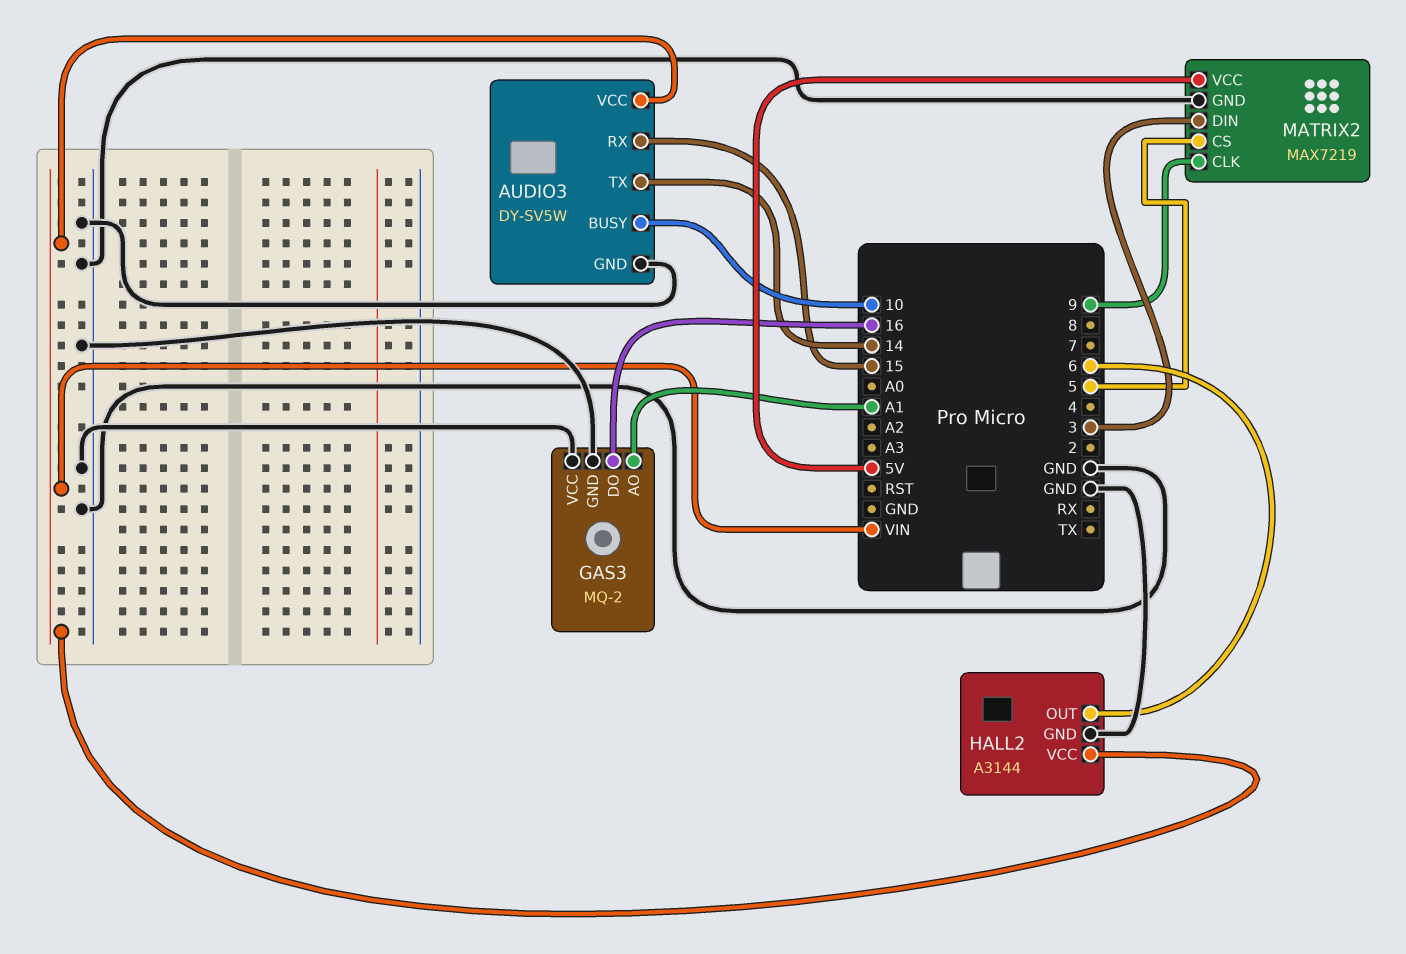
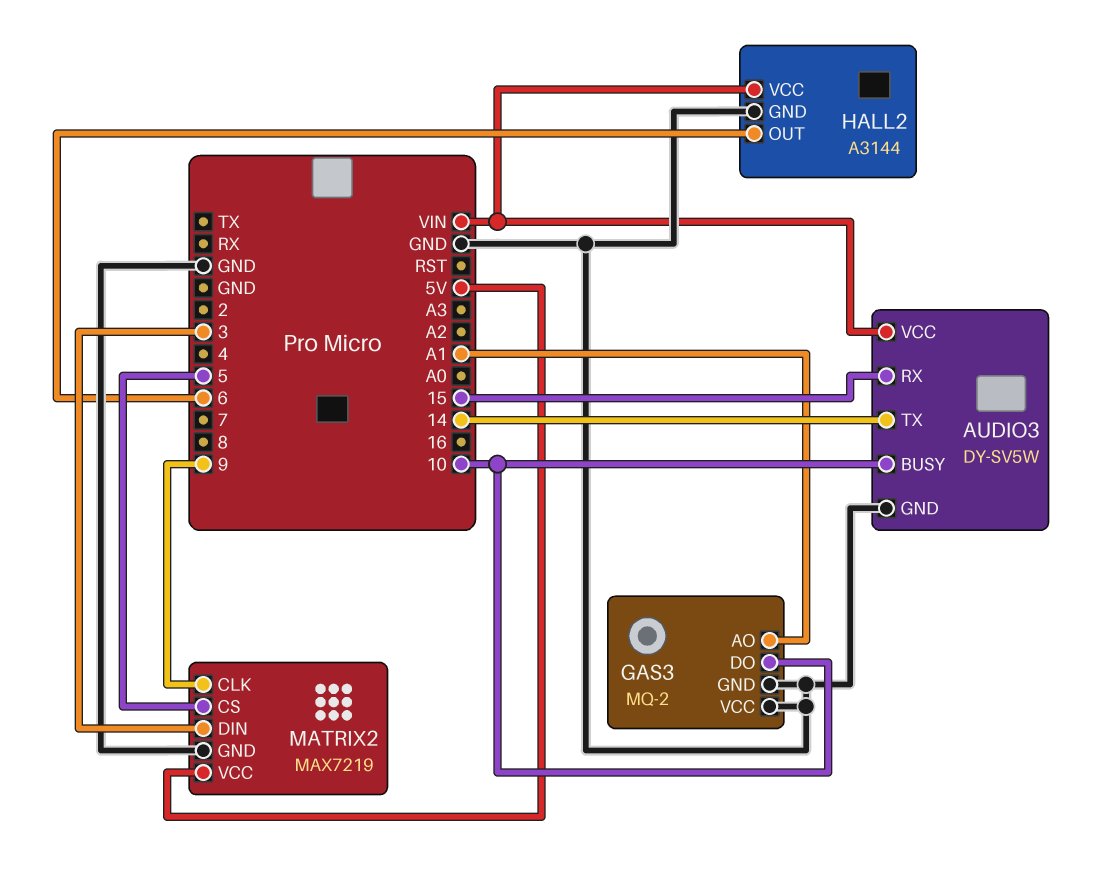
GAS3 pin DO: 16 -> 10

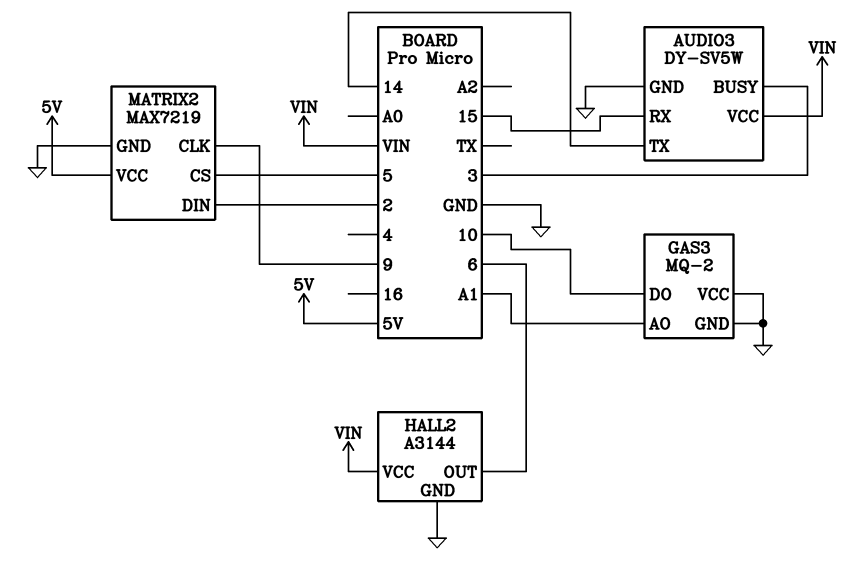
AUDIO3 pin BUSY: 10 -> 3
MATRIX2 pin DIN: 3 -> 2

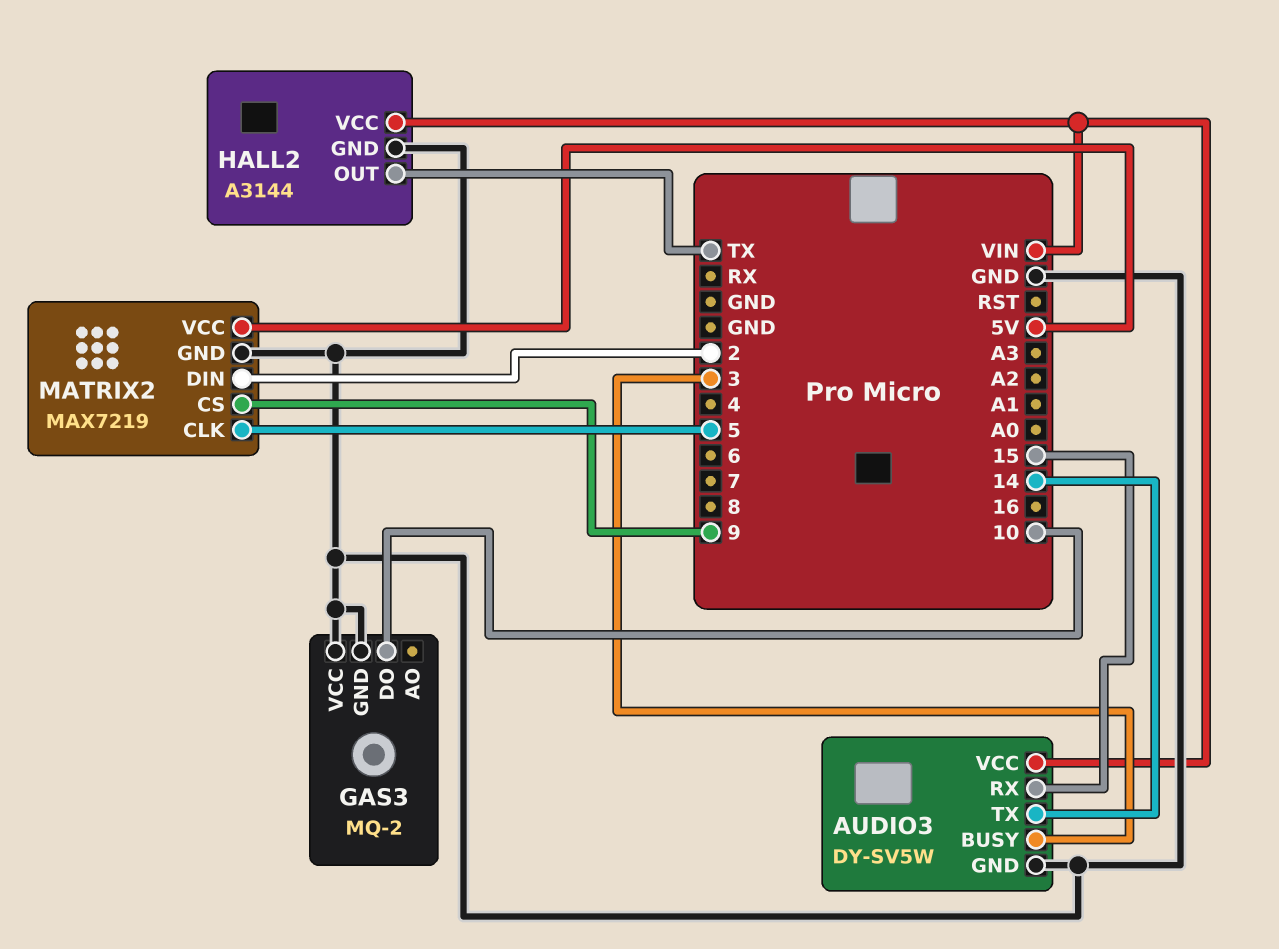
GAS3 pin AO: A1 -> none
HALL2 pin OUT: 6 -> TX
MATRIX2 pin CLK: 9 -> 5
MATRIX2 pin CS: 5 -> 9

